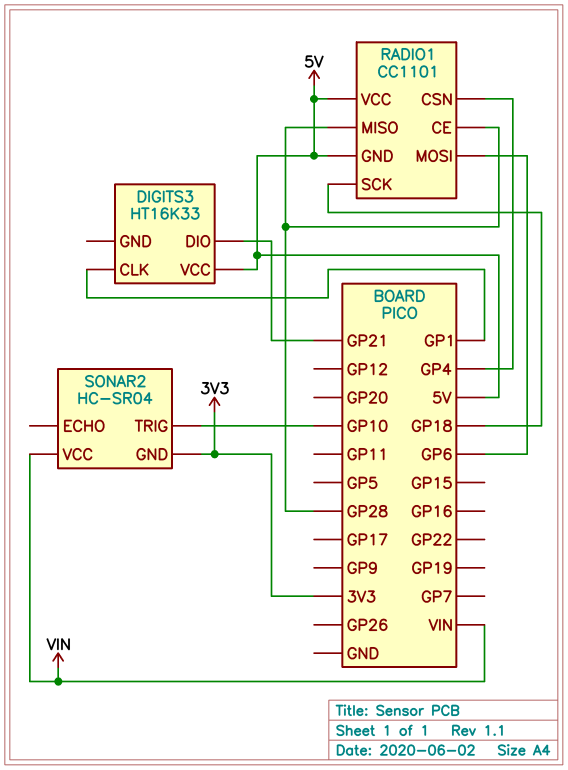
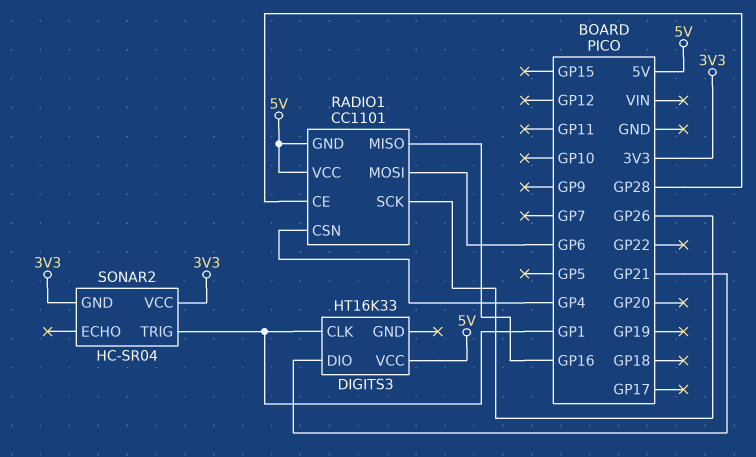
RADIO1 pin MISO: GP28 -> GP16
RADIO1 pin SCK: GP18 -> GP26
SONAR2 pin TRIG: GP10 -> GP1
SONAR2 pin VCC: VIN -> 3V3

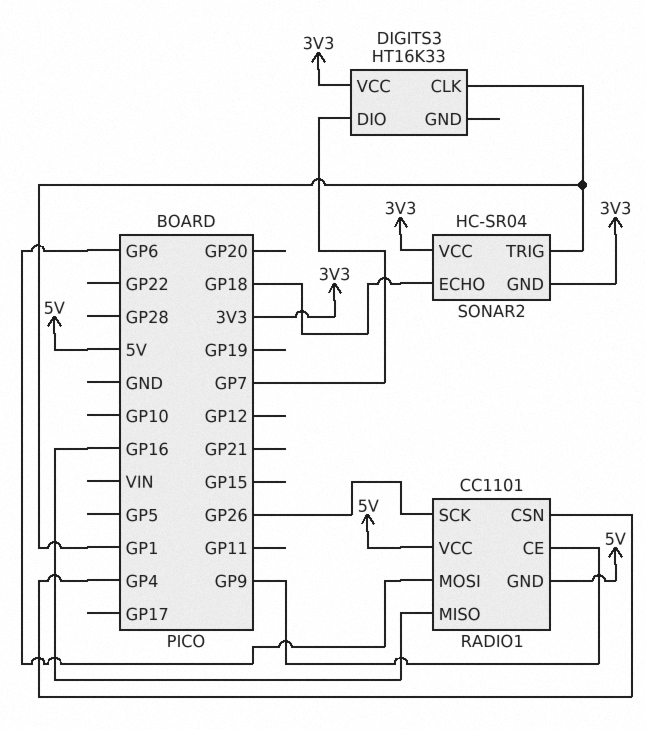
DIGITS3 pin DIO: GP21 -> GP7
DIGITS3 pin VCC: 5V -> 3V3
RADIO1 pin CE: GP28 -> GP9
SONAR2 pin ECHO: none -> GP18

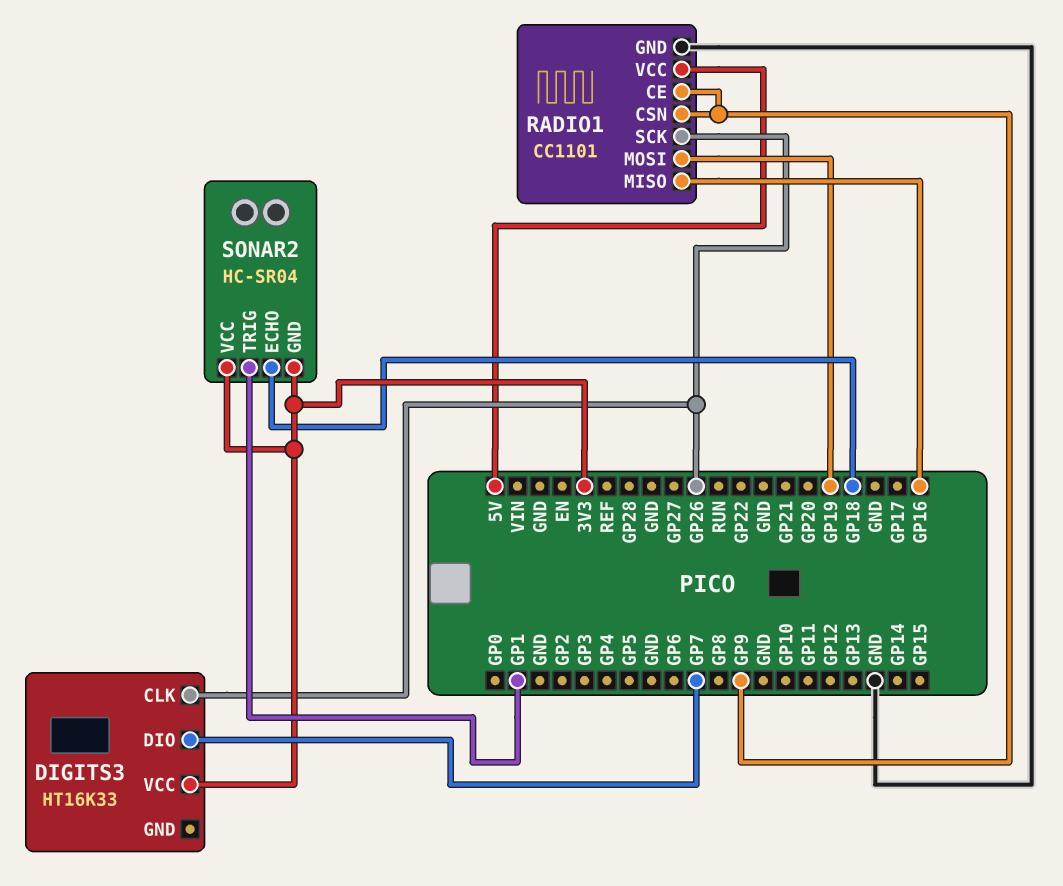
DIGITS3 pin CLK: GP1 -> GP26
RADIO1 pin CSN: GP4 -> GP9
RADIO1 pin GND: 5V -> GND
RADIO1 pin MOSI: GP6 -> GP19

